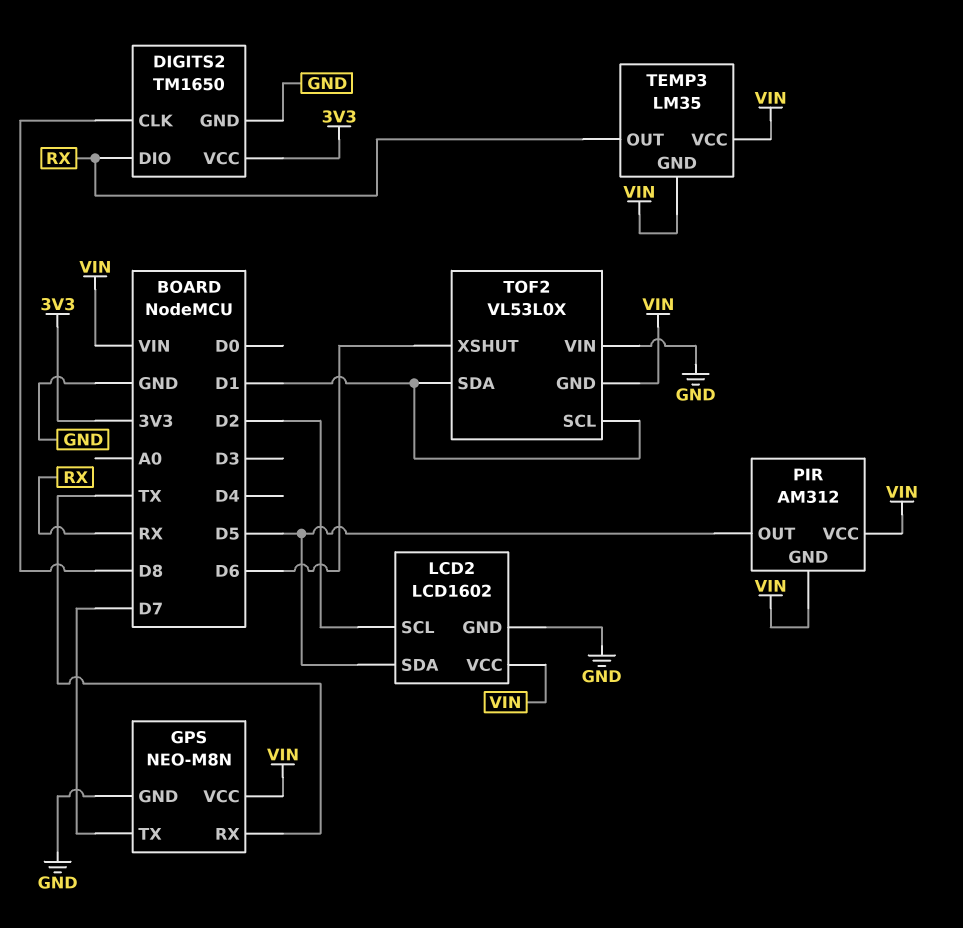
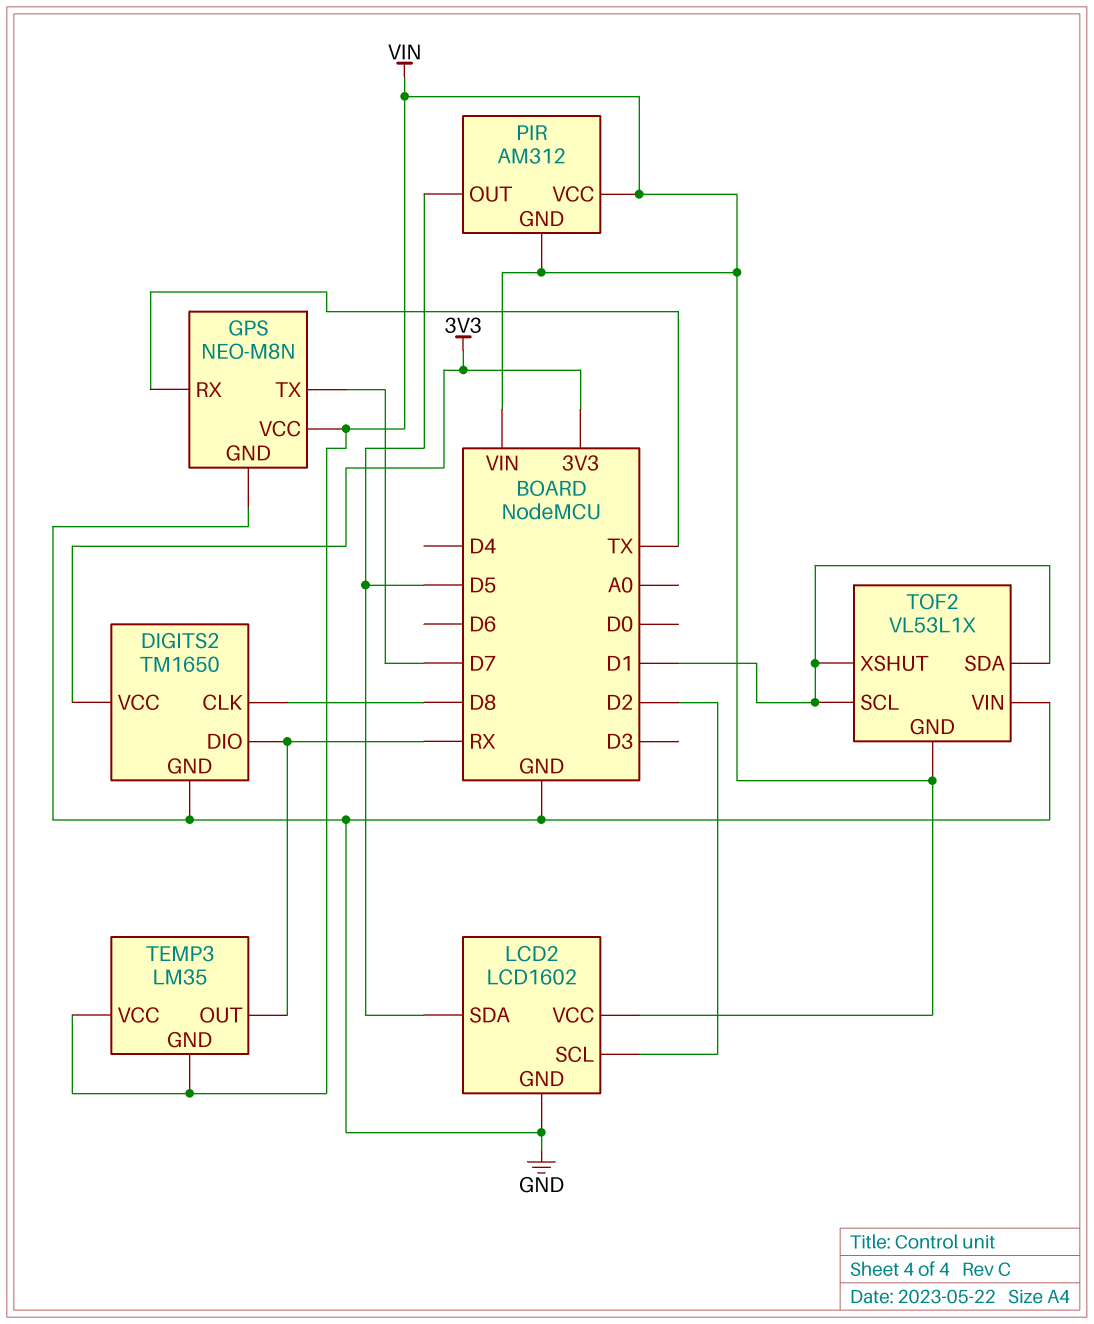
TOF2: VL53L0X -> VL53L1X
TOF2 pin XSHUT: D6 -> D1

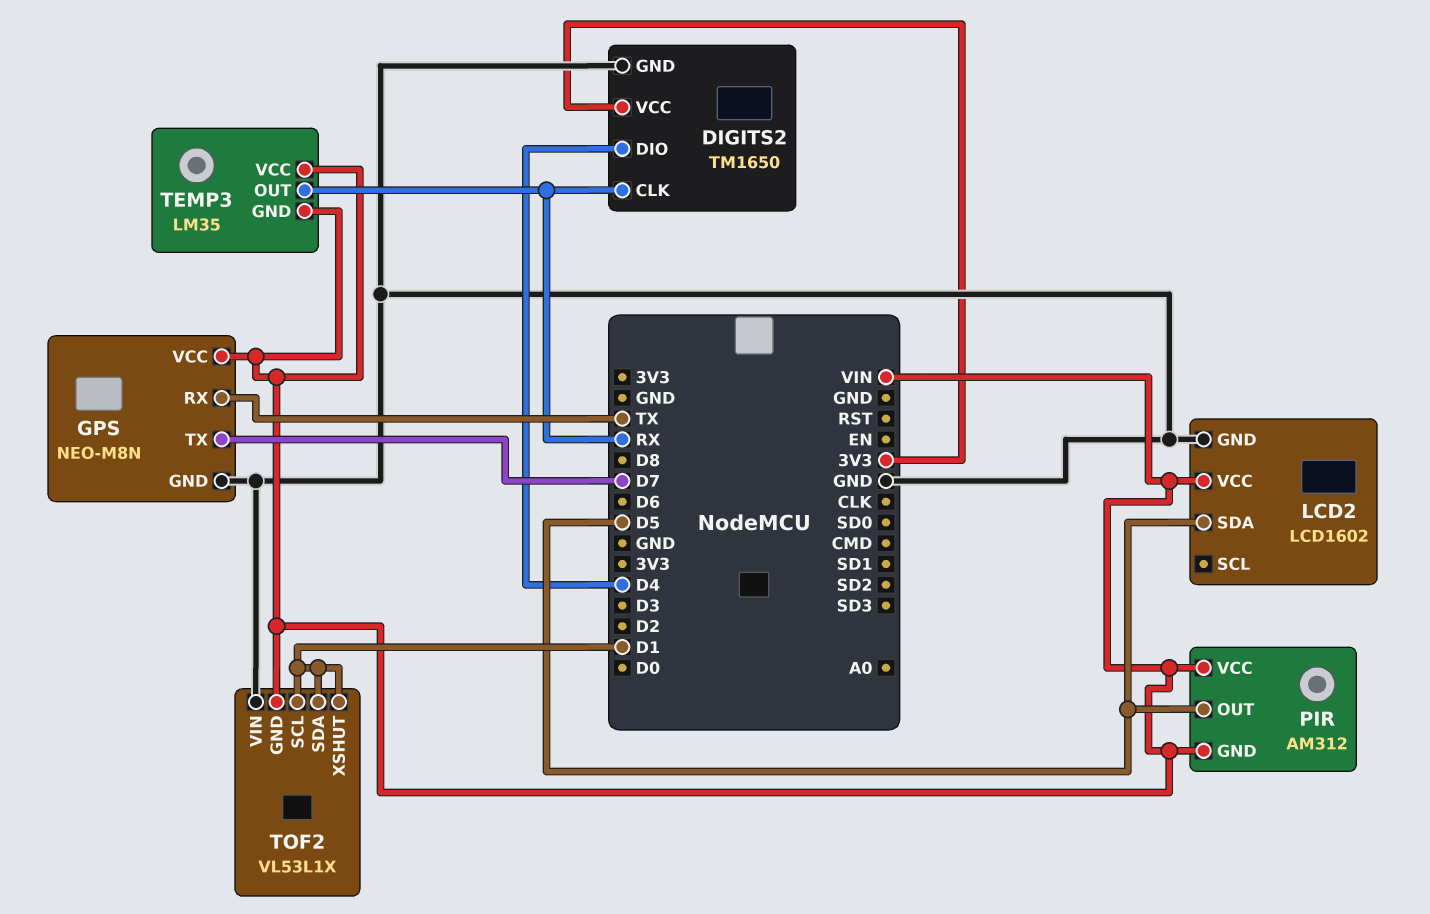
DIGITS2 pin CLK: D8 -> RX
DIGITS2 pin DIO: RX -> D4
LCD2 pin SCL: D2 -> none

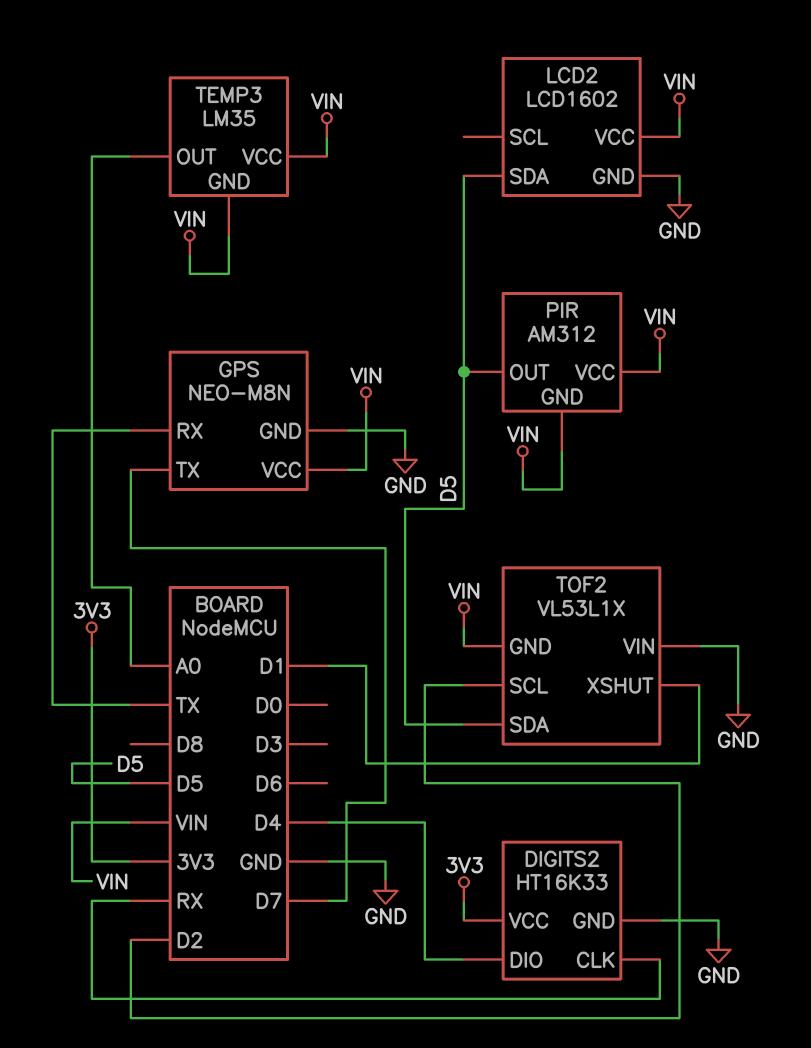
DIGITS2: TM1650 -> HT16K33
TEMP3 pin OUT: RX -> A0
TOF2 pin SCL: D1 -> D2
TOF2 pin SDA: D1 -> D5

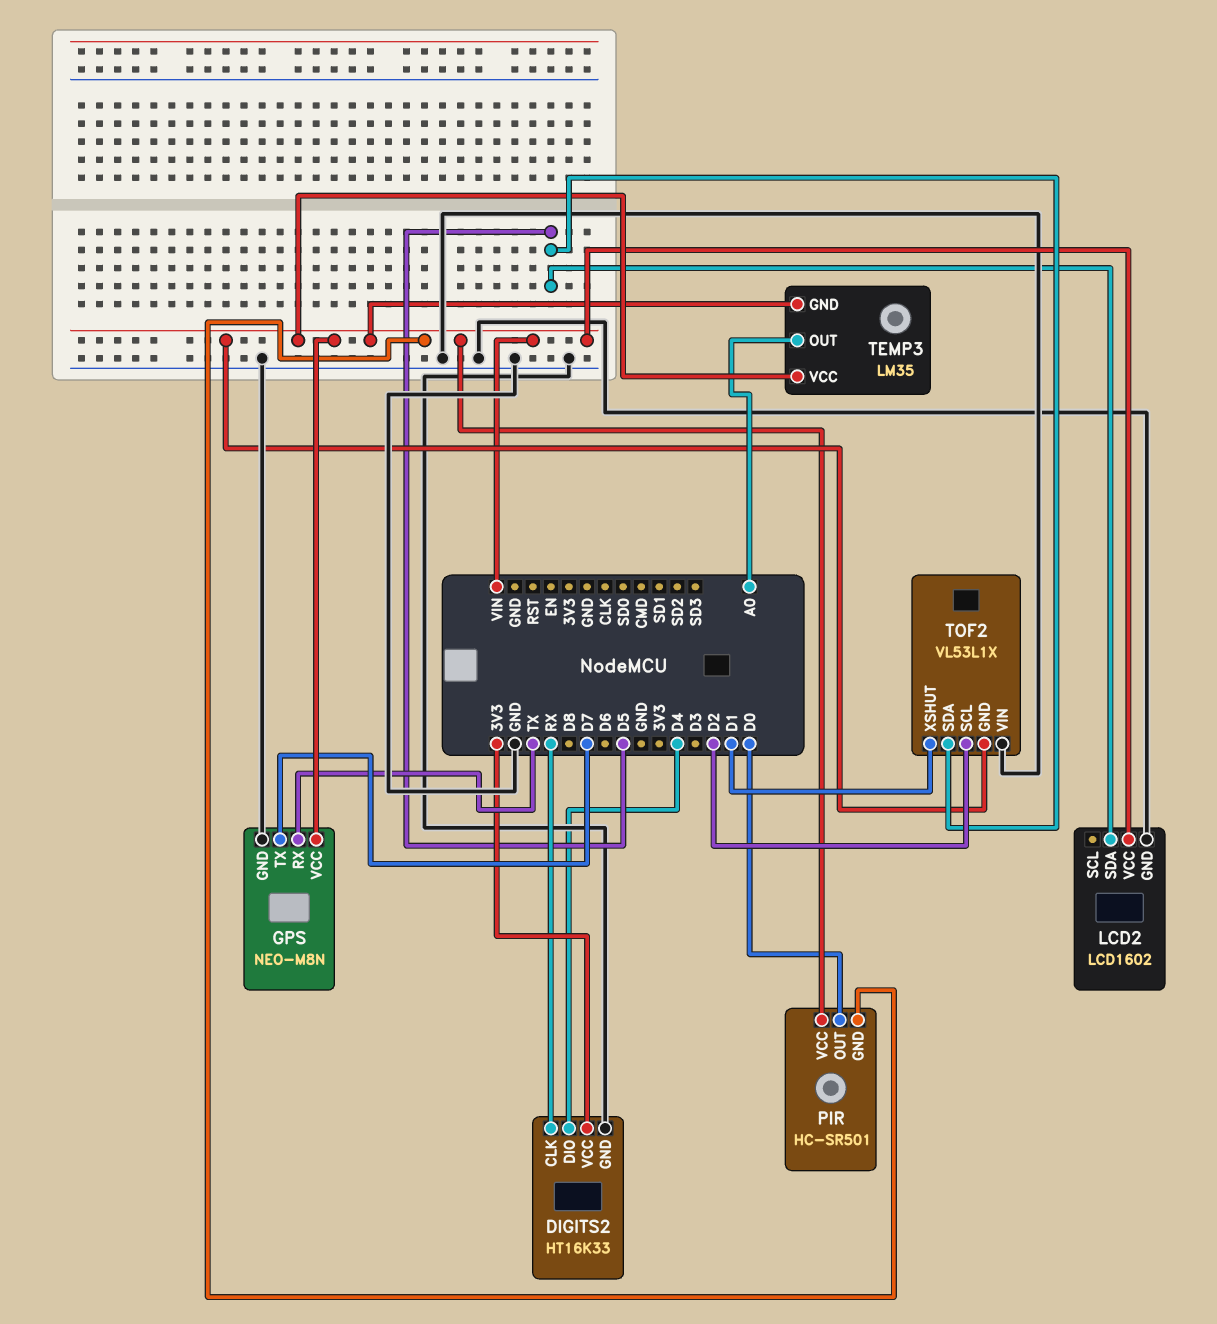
PIR: AM312 -> HC-SR501
PIR pin OUT: D5 -> D0

